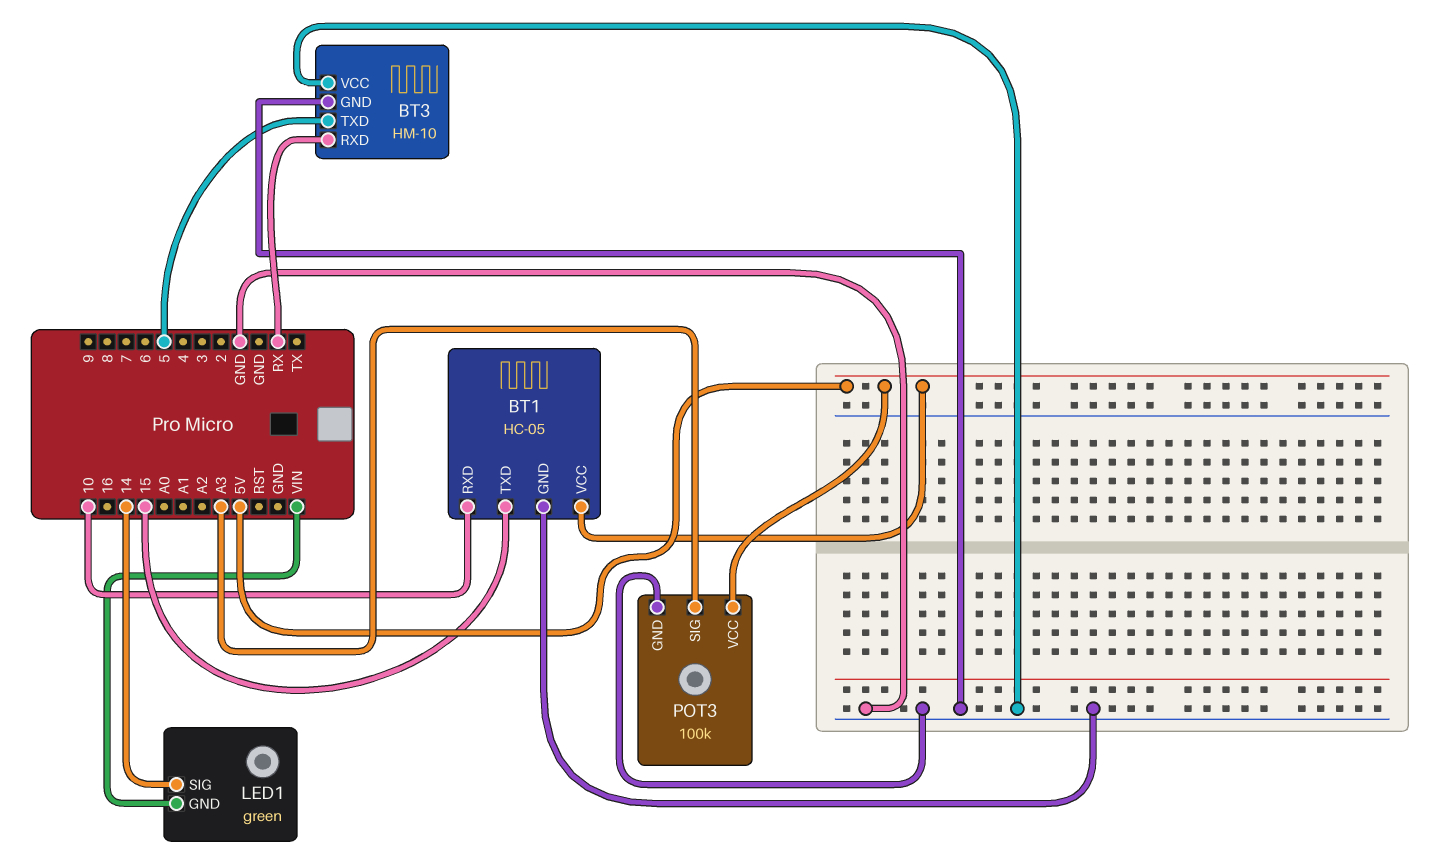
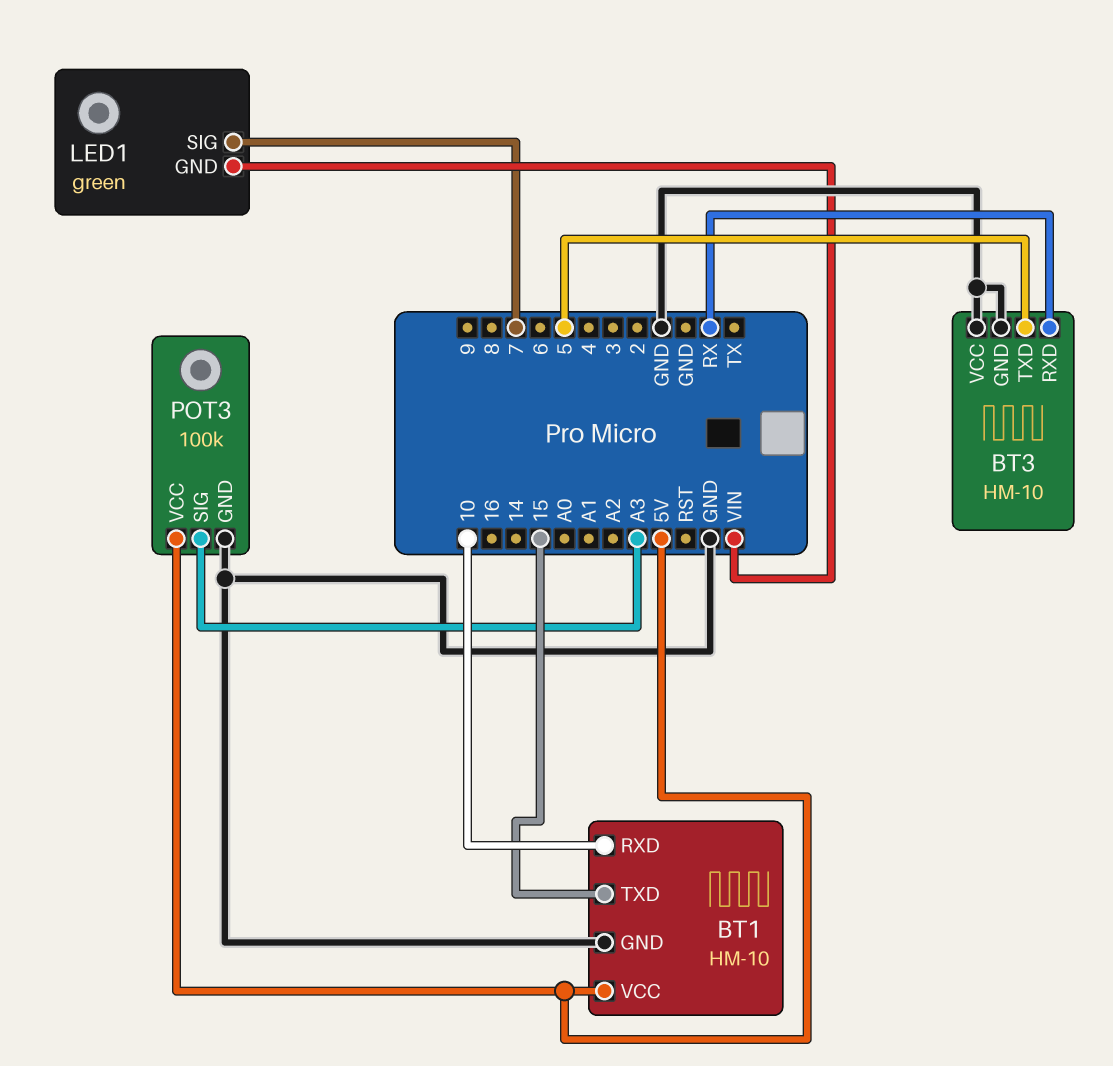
BT1: HC-05 -> HM-10
LED1 pin SIG: 14 -> 7

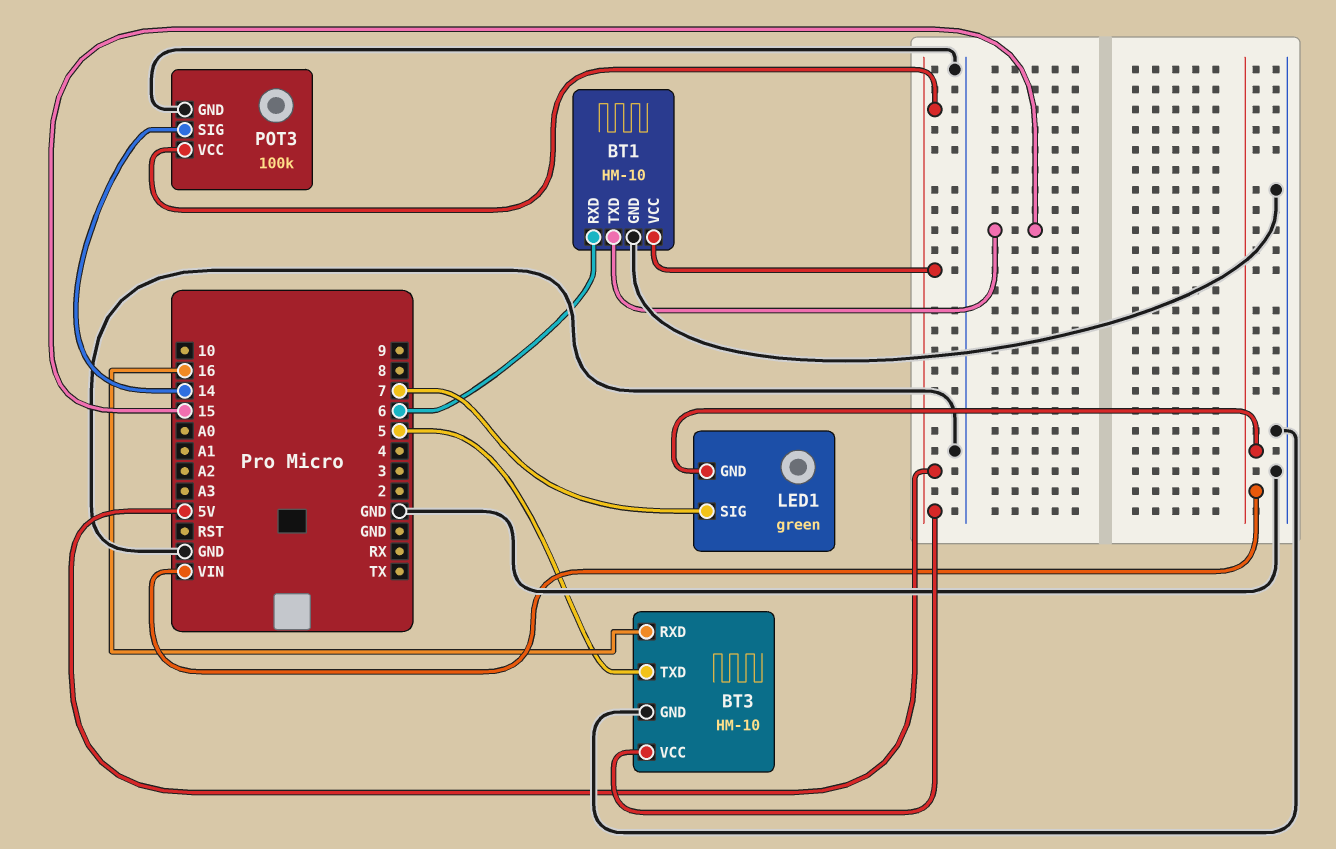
BT1 pin RXD: 10 -> 6
BT3 pin RXD: RX -> 16
BT3 pin VCC: GND -> 5V
POT3 pin SIG: A3 -> 14

